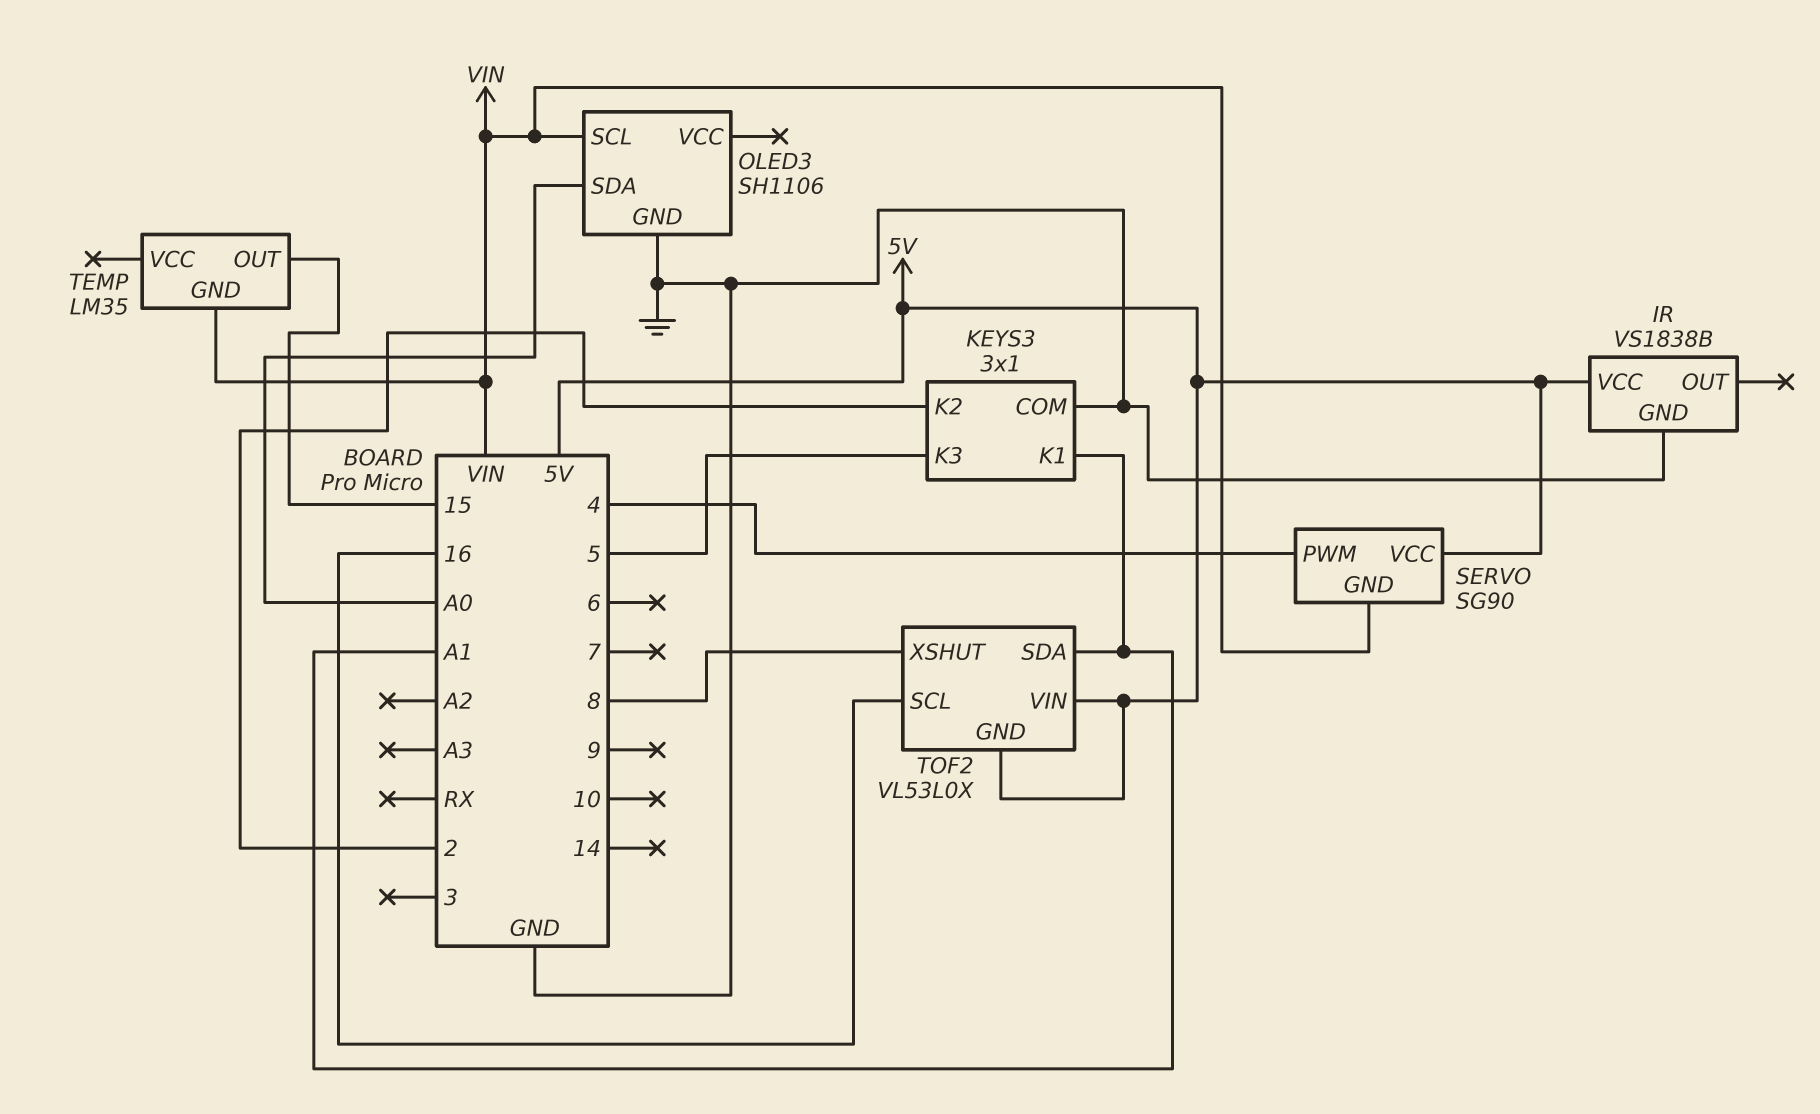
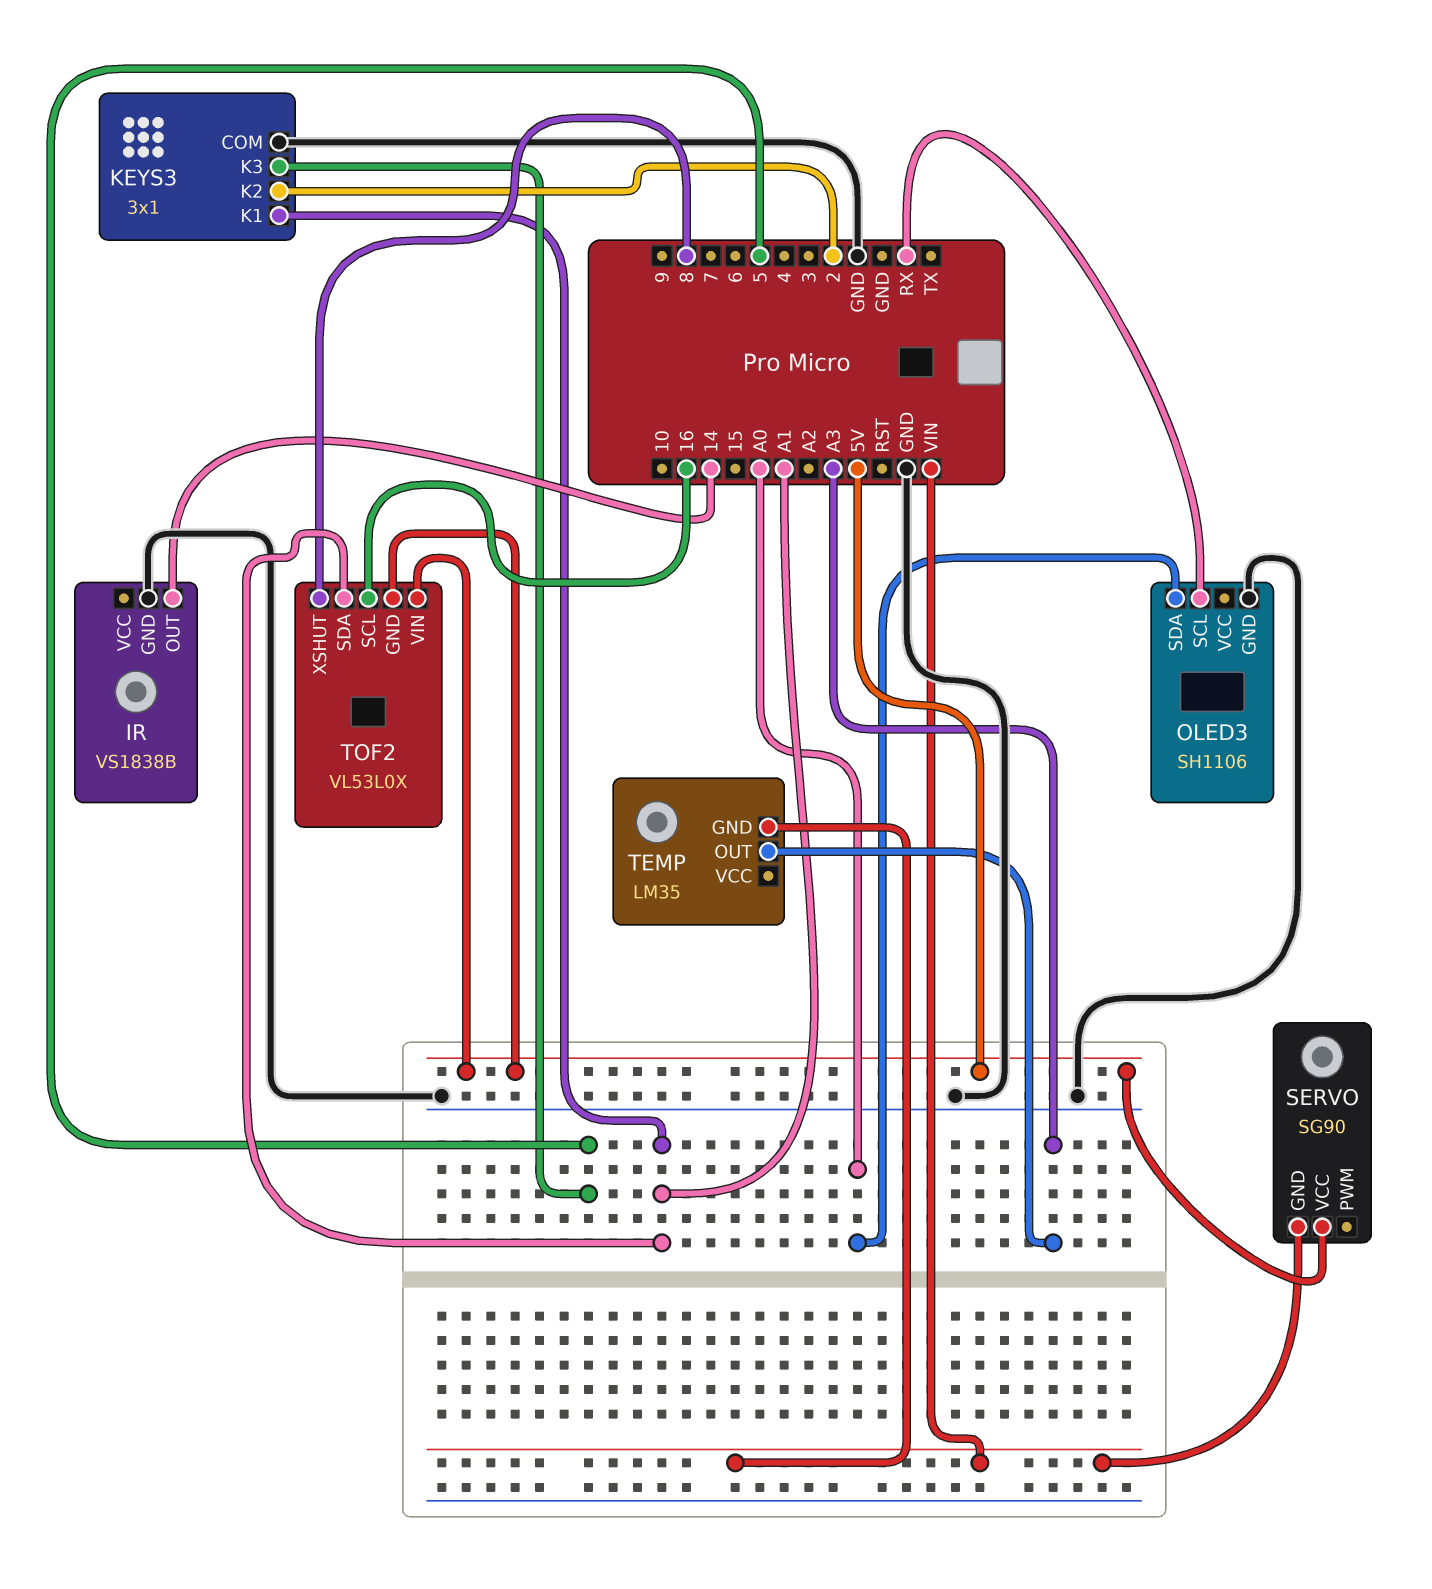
IR pin OUT: none -> 14
IR pin VCC: 5V -> none
OLED3 pin SCL: VIN -> RX
SERVO pin PWM: 4 -> none
TEMP pin OUT: 15 -> A3

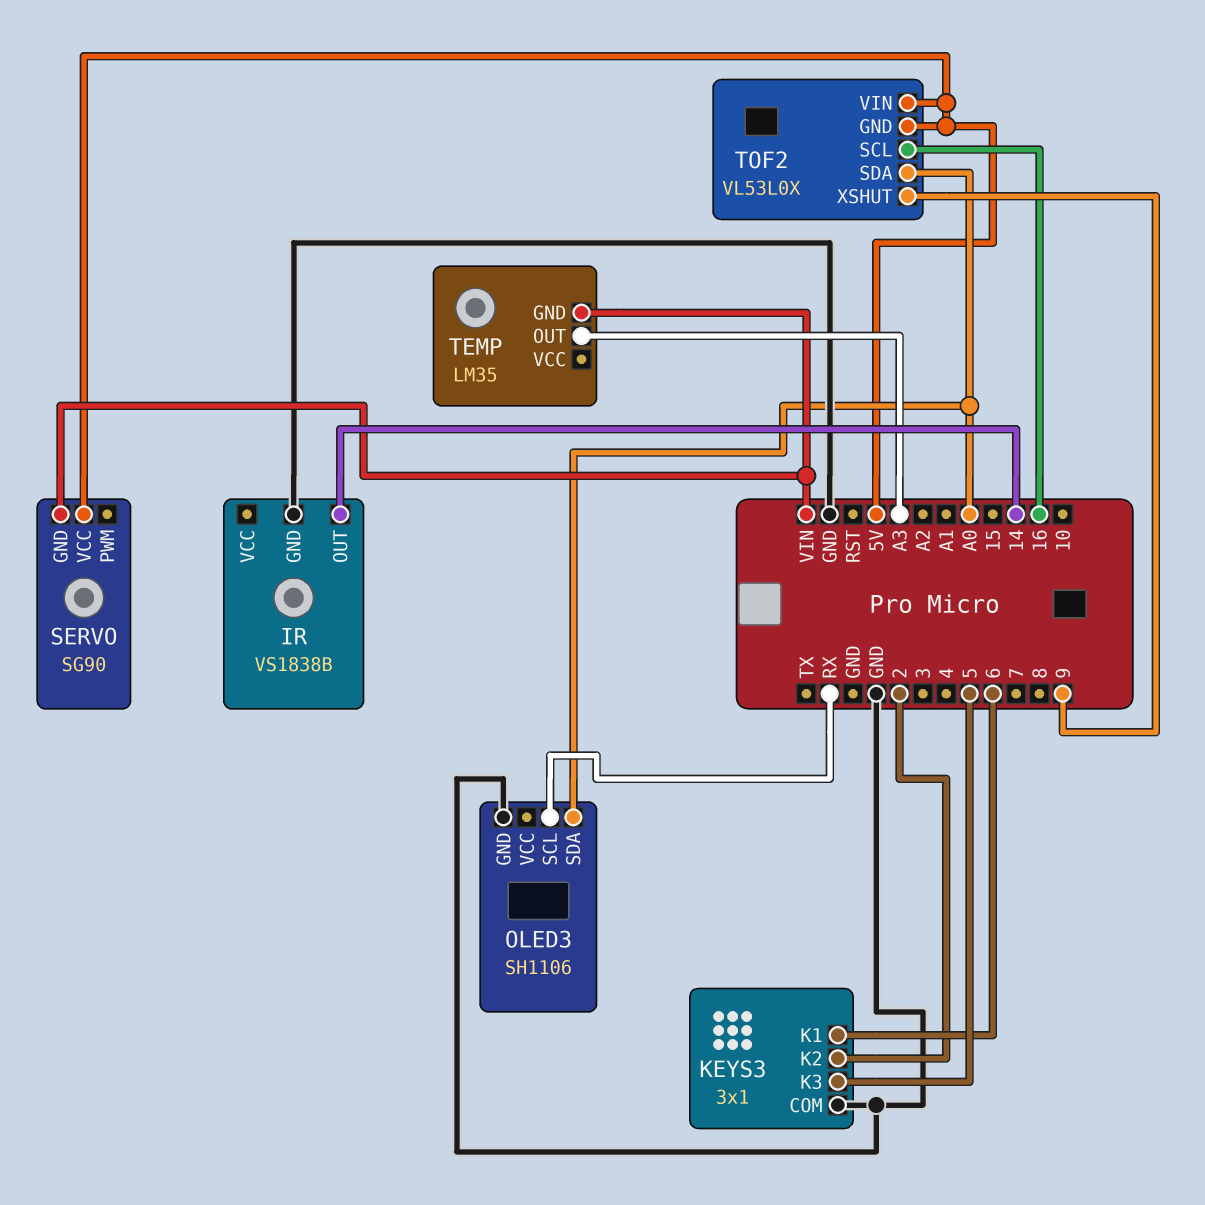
KEYS3 pin K1: A1 -> 6
TOF2 pin SDA: A1 -> A0
TOF2 pin XSHUT: 8 -> 9

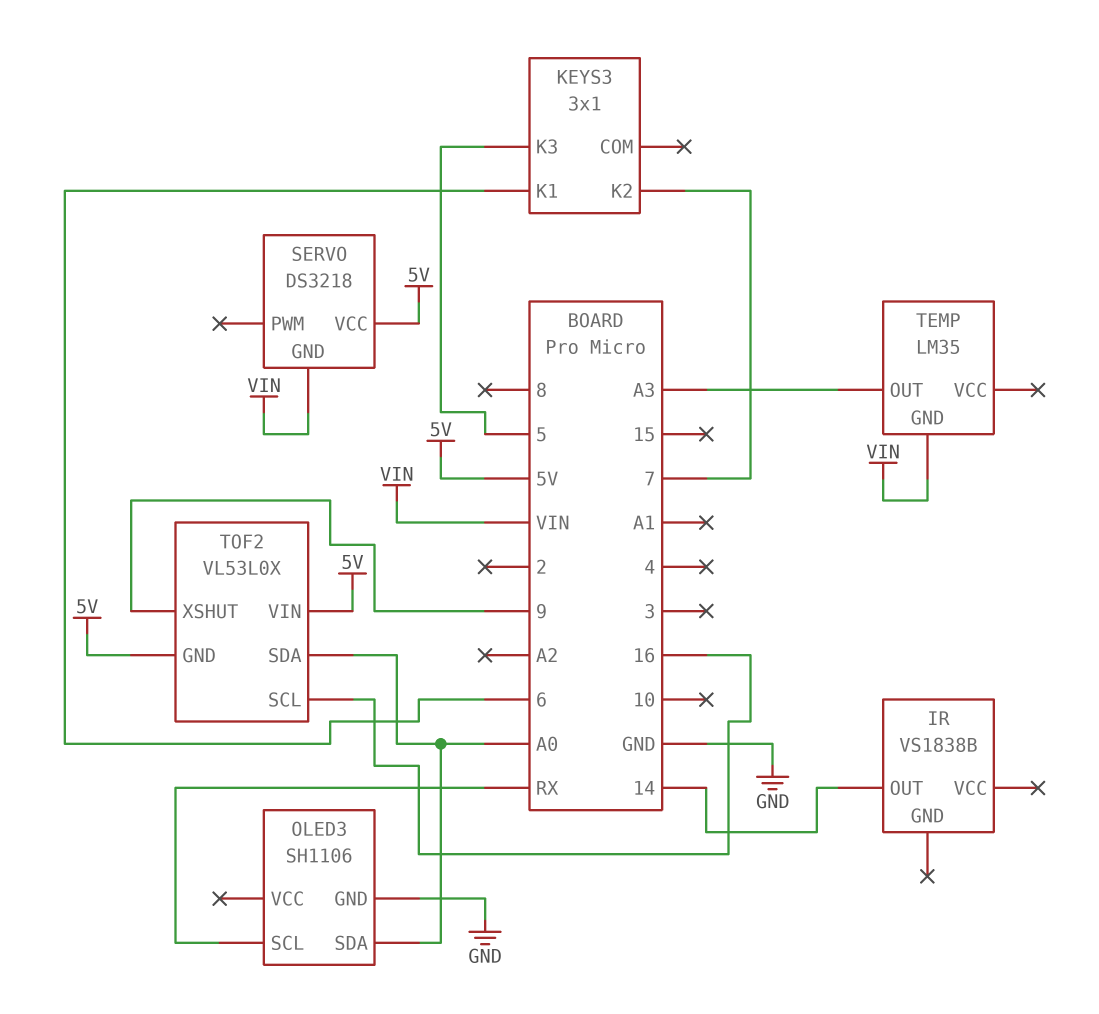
IR pin GND: GND -> none
KEYS3 pin COM: GND -> none
KEYS3 pin K2: 2 -> 7
SERVO: SG90 -> DS3218

